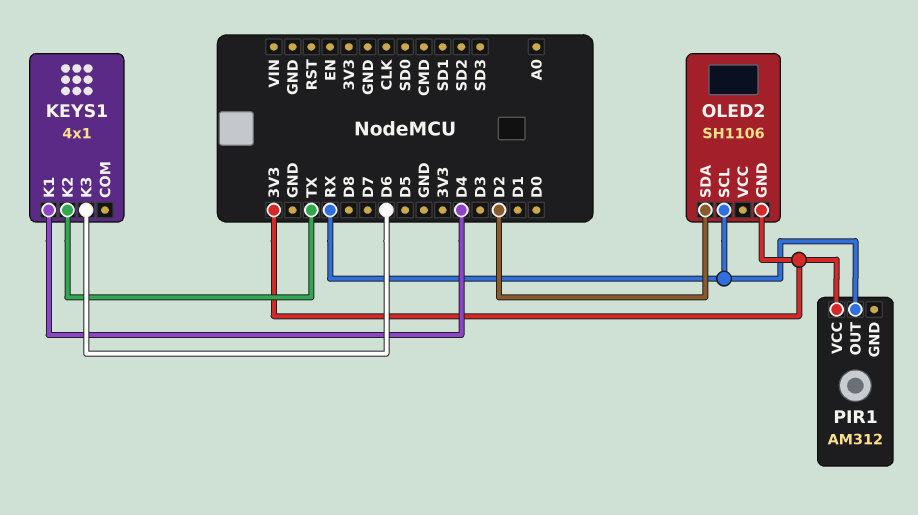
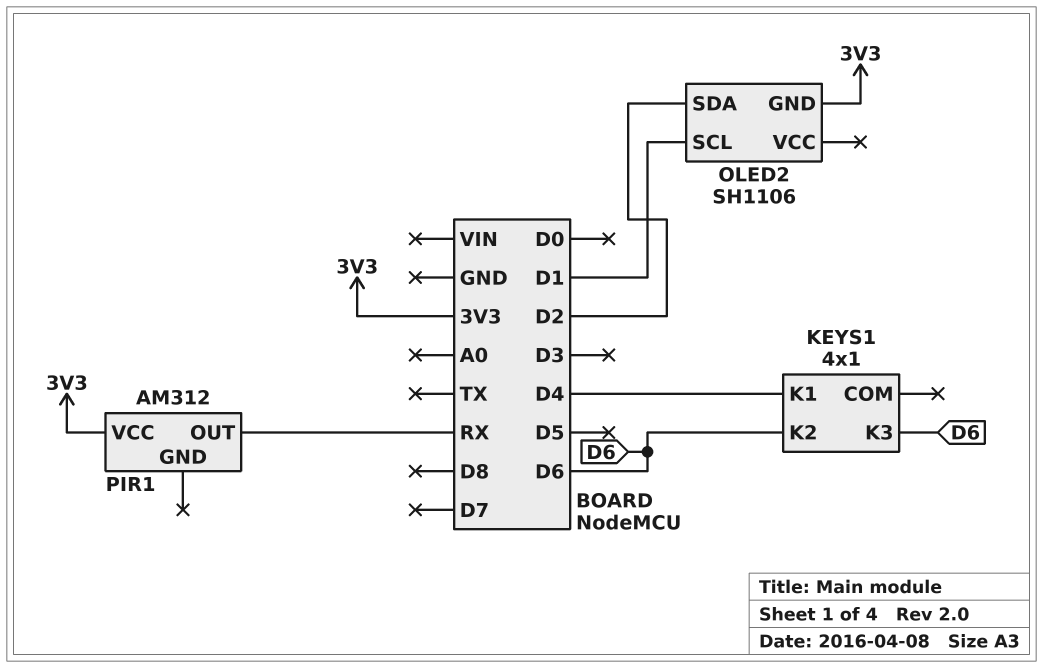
KEYS1 pin K2: TX -> D6
OLED2 pin SCL: RX -> D1

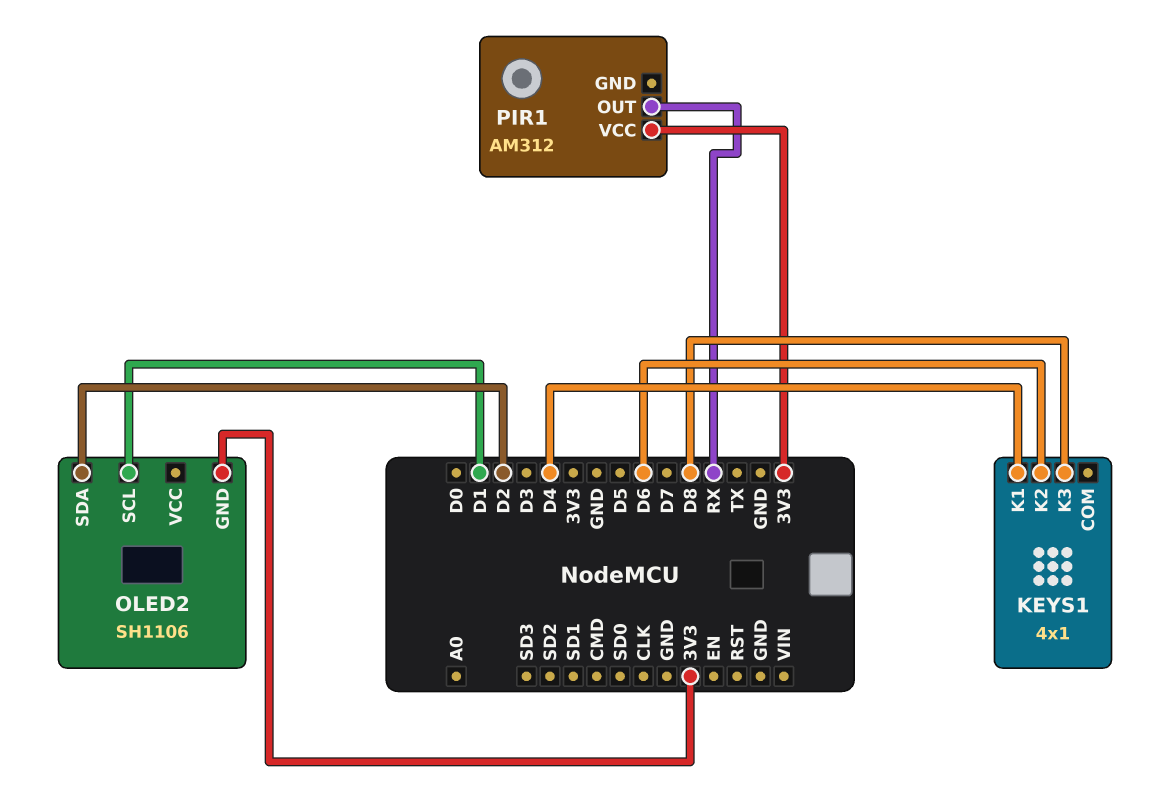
KEYS1 pin K3: D6 -> D8

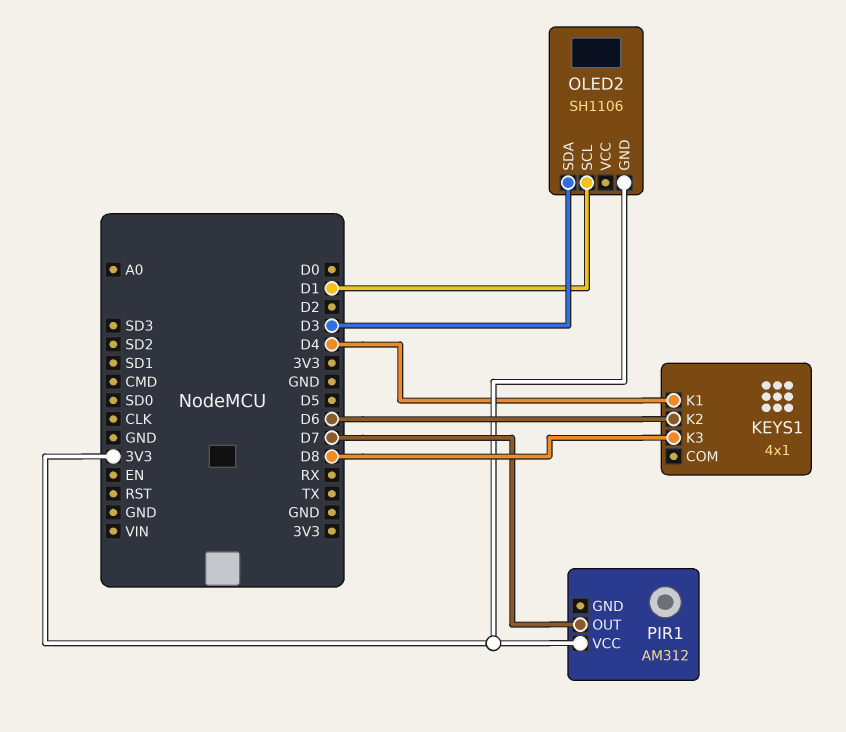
OLED2 pin SDA: D2 -> D3
PIR1 pin OUT: RX -> D7

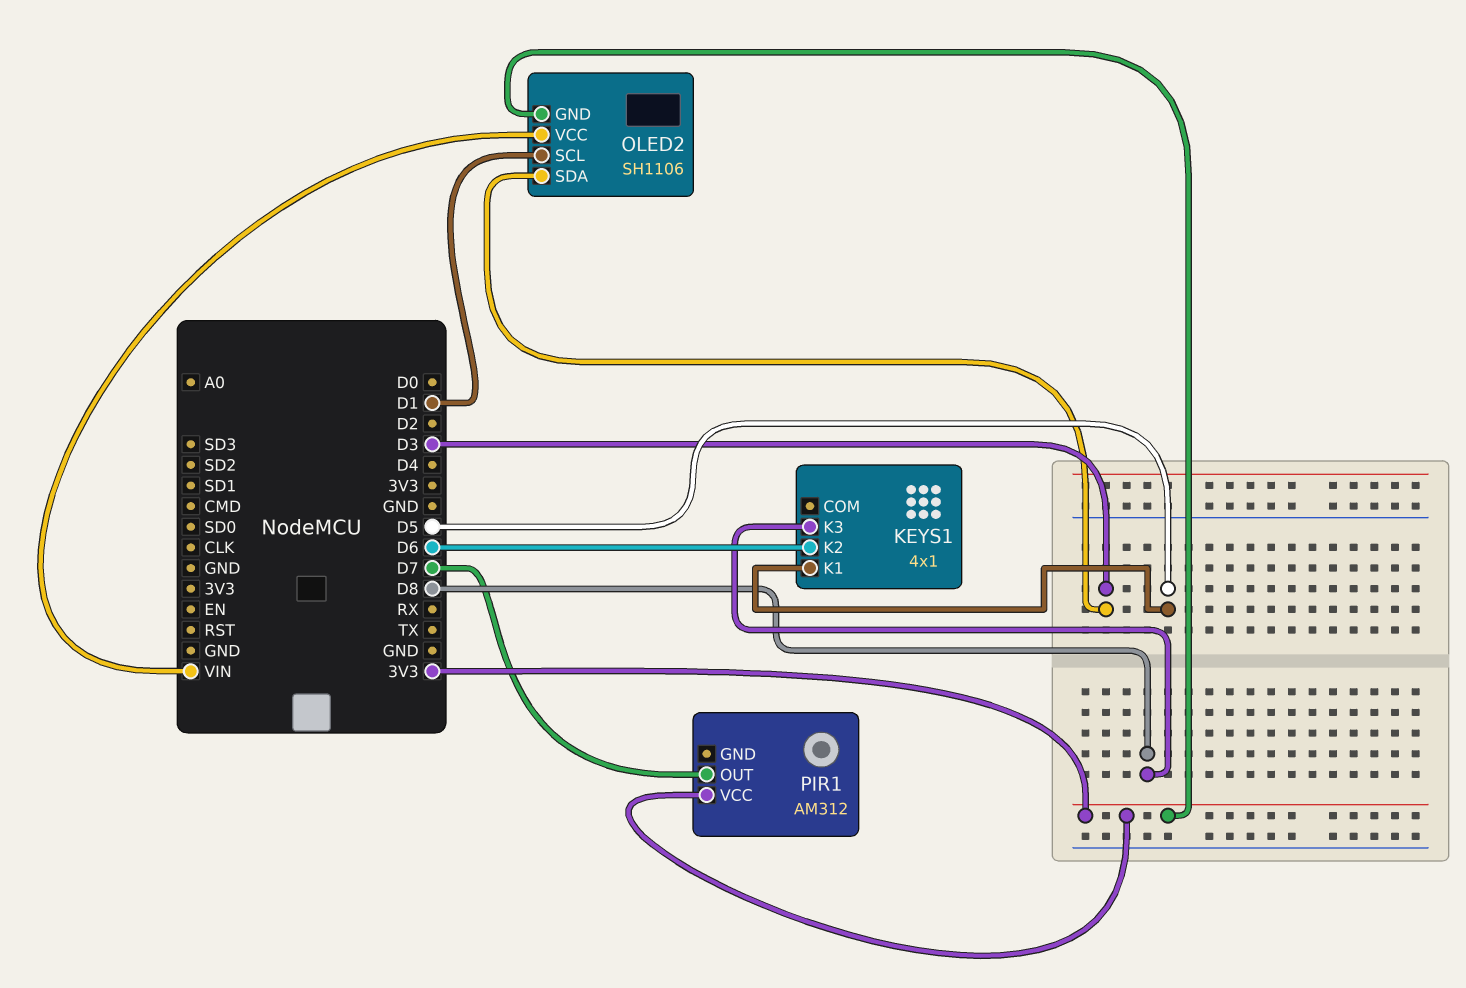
KEYS1 pin K1: D4 -> D5
OLED2 pin VCC: none -> VIN

